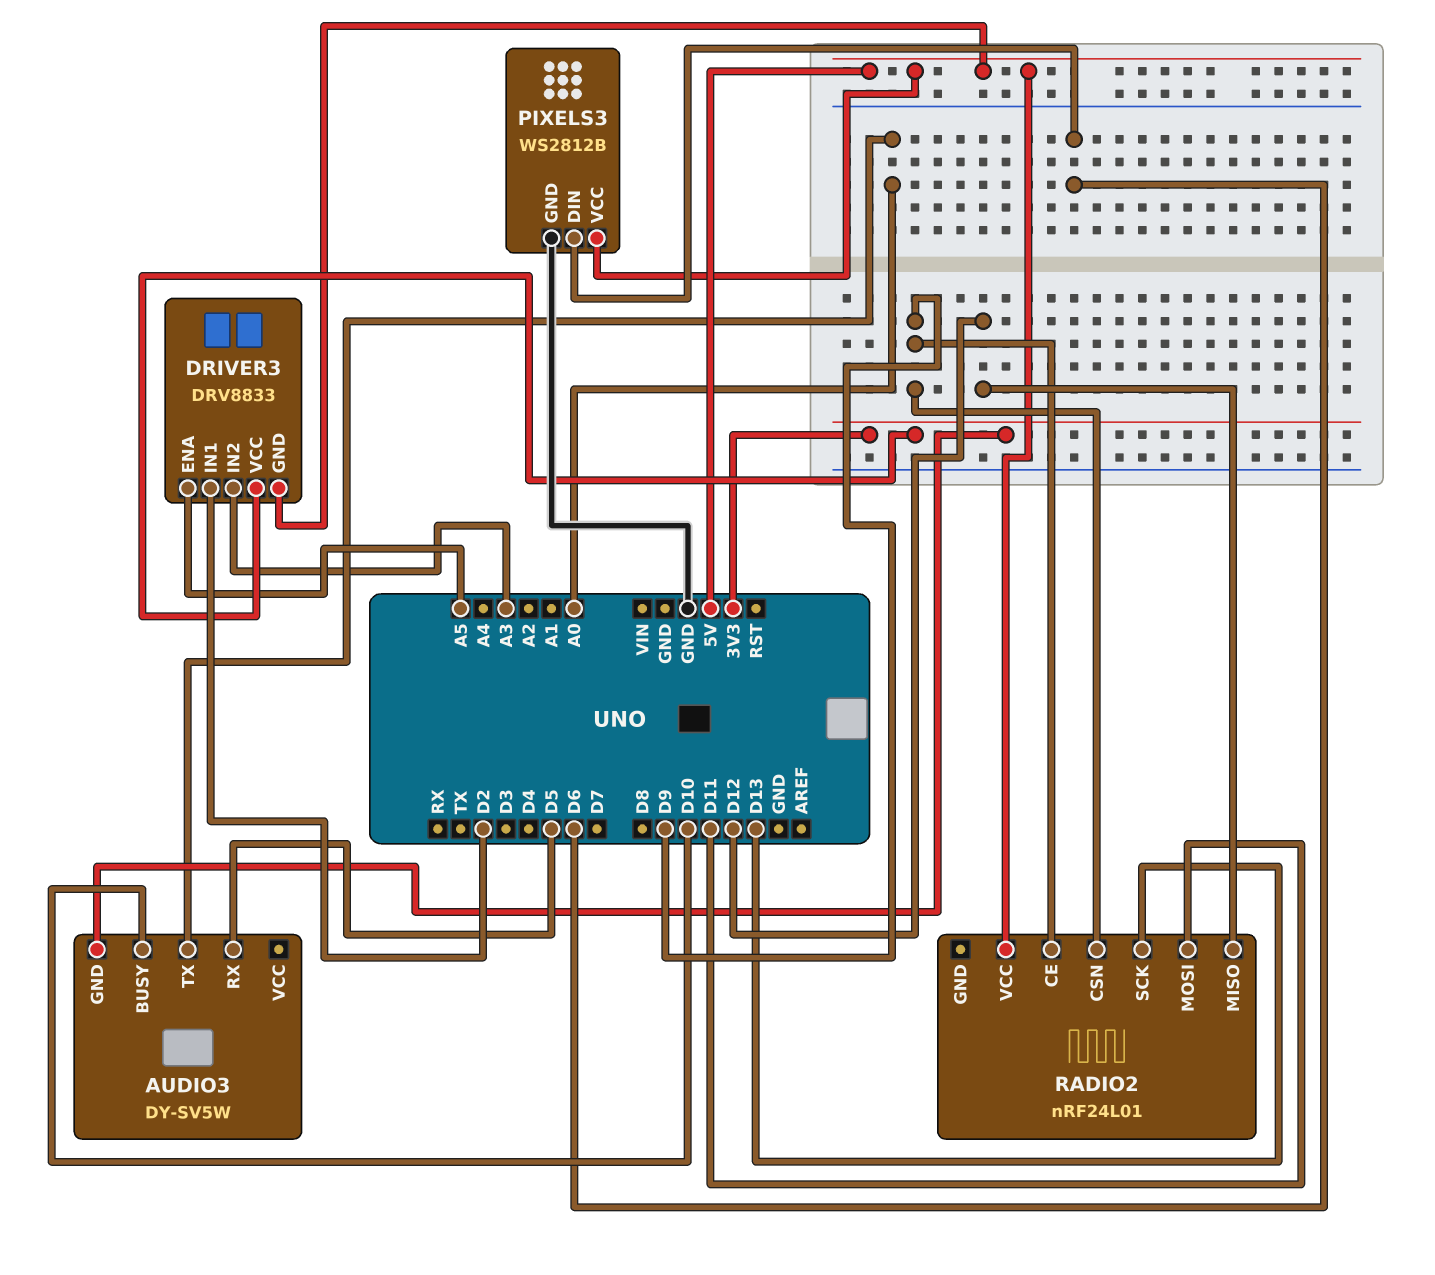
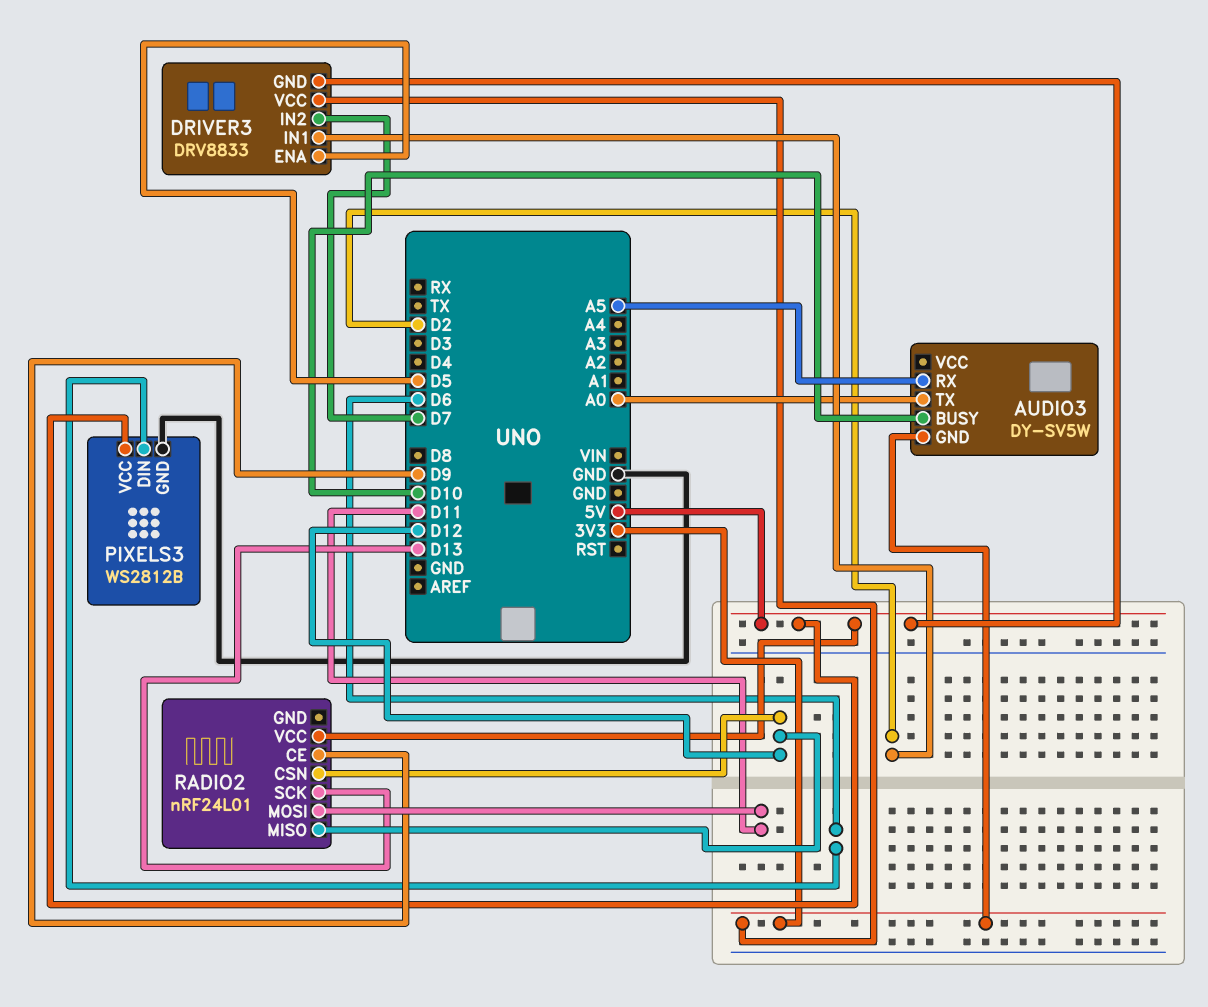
AUDIO3 pin RX: D5 -> A5
DRIVER3 pin ENA: A5 -> D5
DRIVER3 pin IN2: A3 -> D7
RADIO2 pin CSN: D9 -> D12

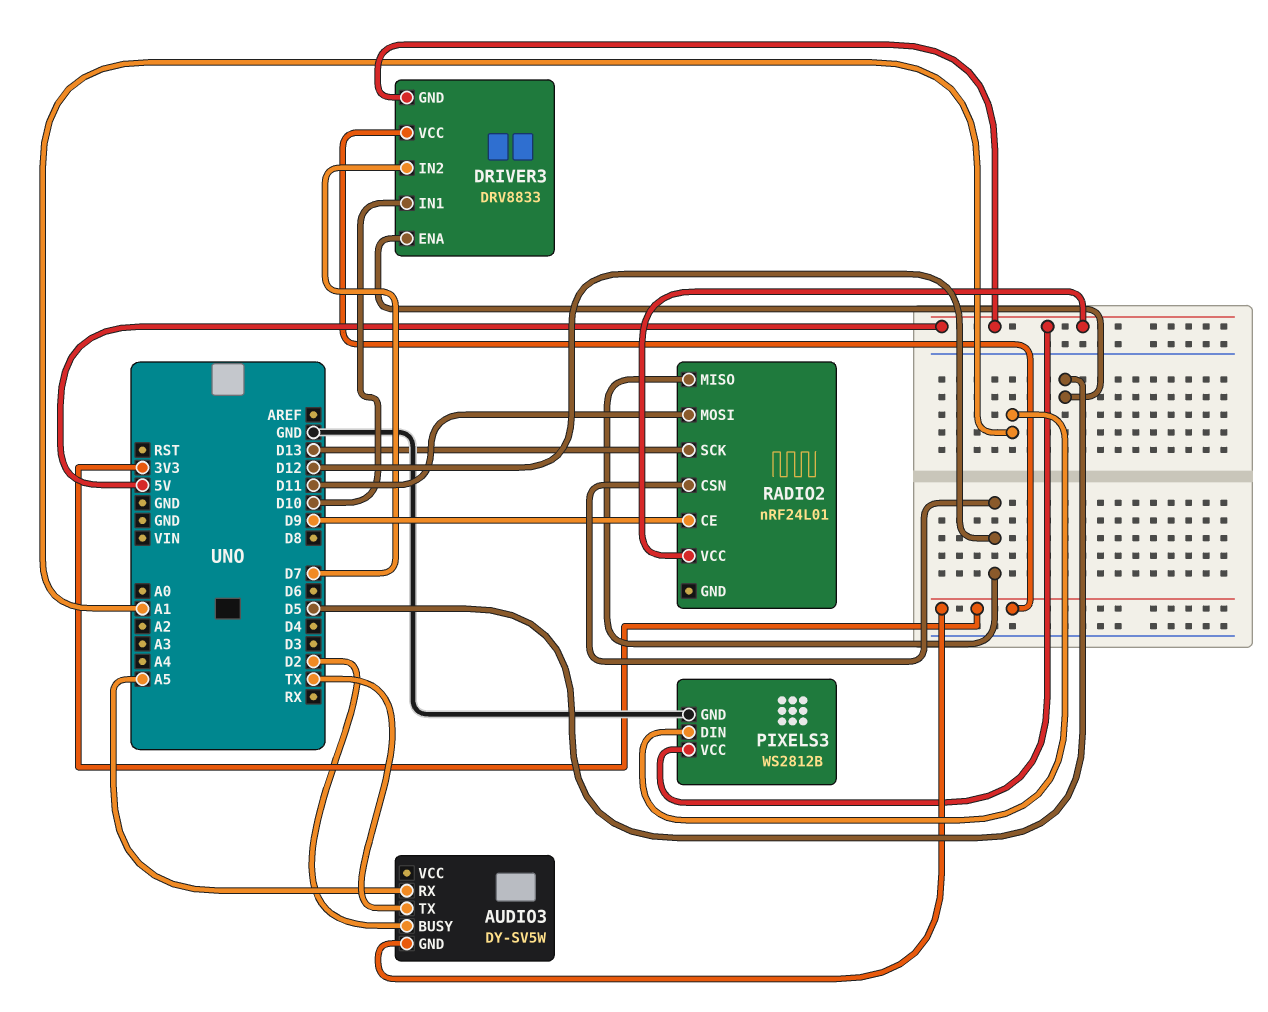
AUDIO3 pin BUSY: D10 -> D2
AUDIO3 pin TX: A0 -> TX
DRIVER3 pin IN1: D2 -> D10
PIXELS3 pin DIN: D6 -> A1

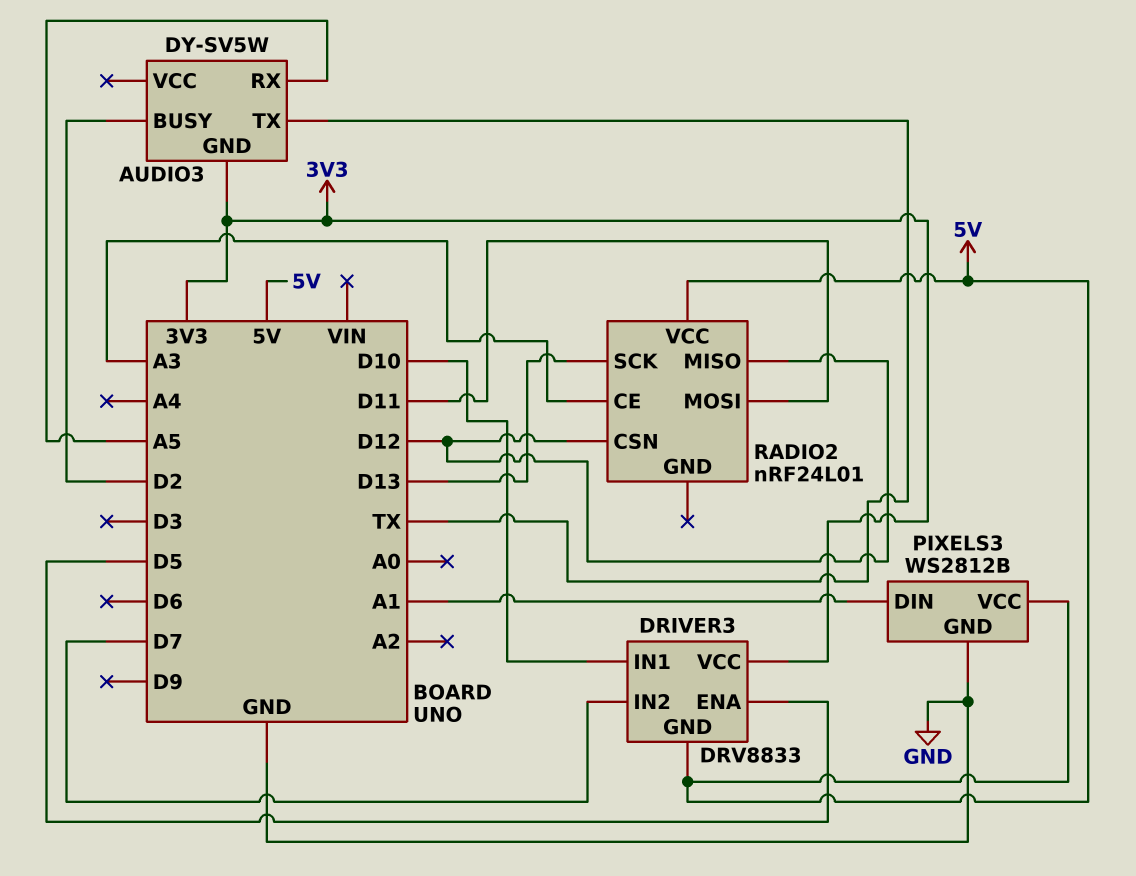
RADIO2 pin CE: D9 -> A3

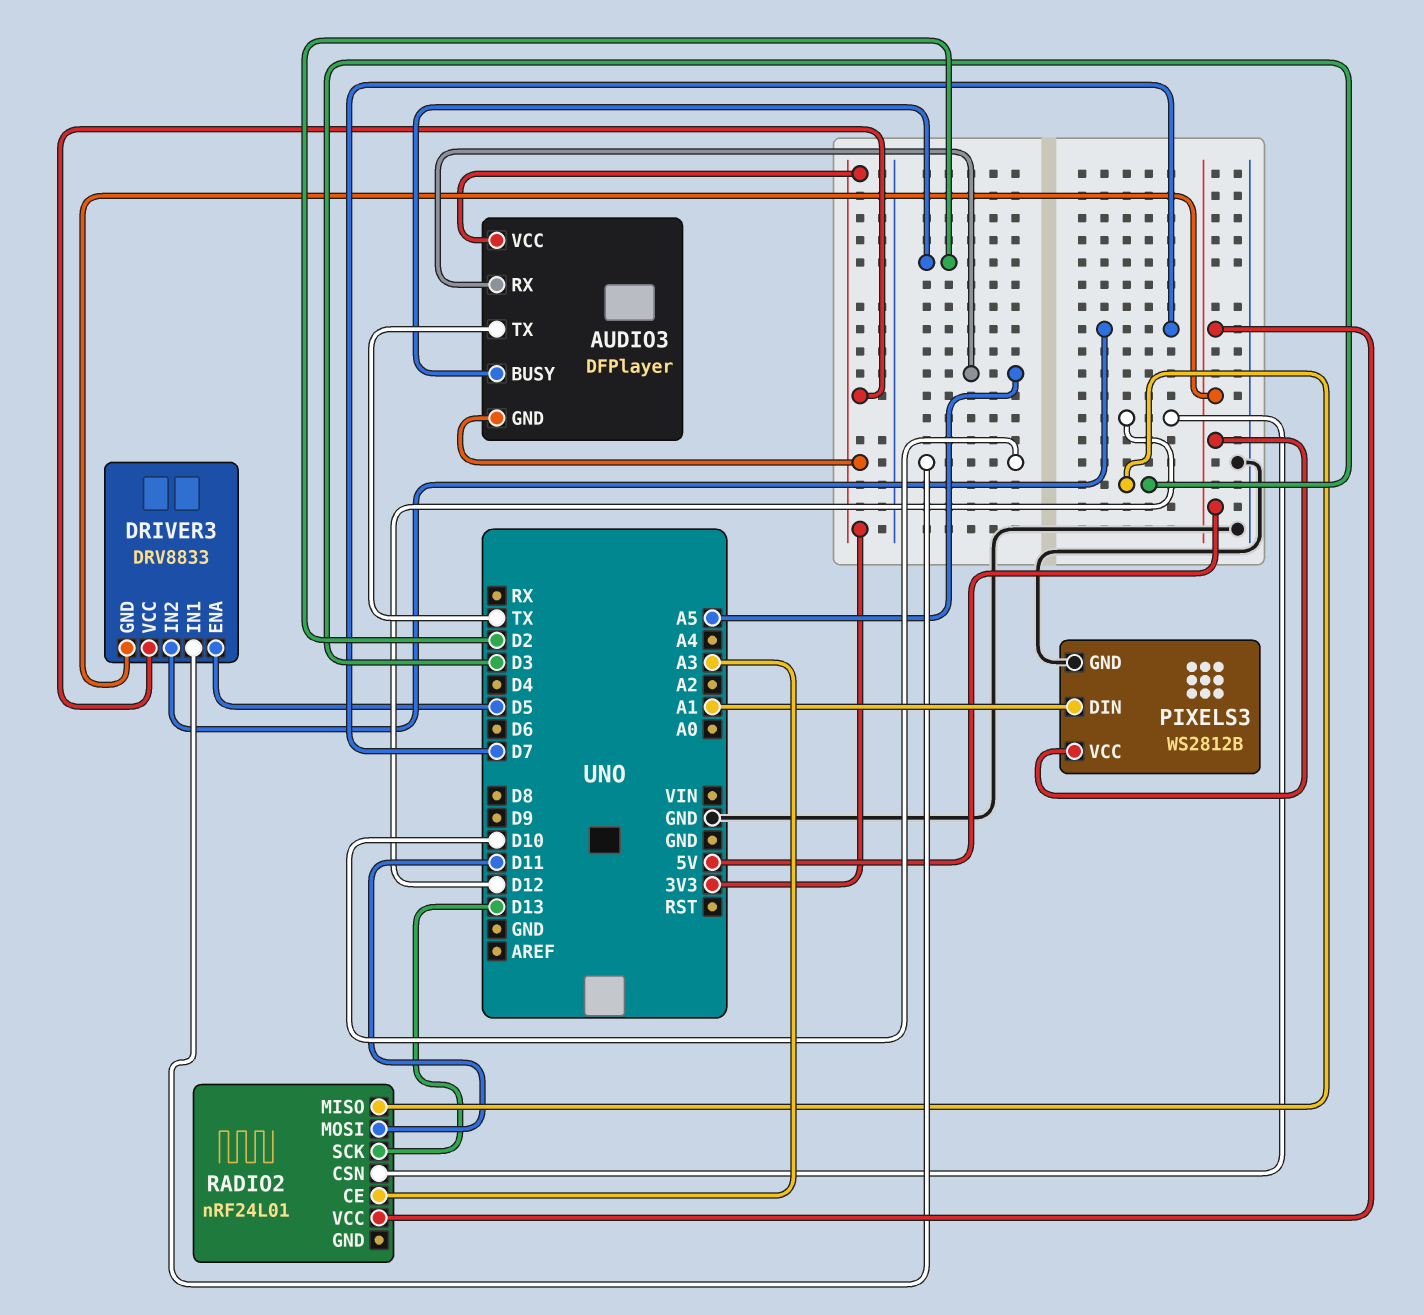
AUDIO3: DY-SV5W -> DFPlayer
AUDIO3 pin VCC: none -> 3V3
RADIO2 pin MISO: D12 -> D3

